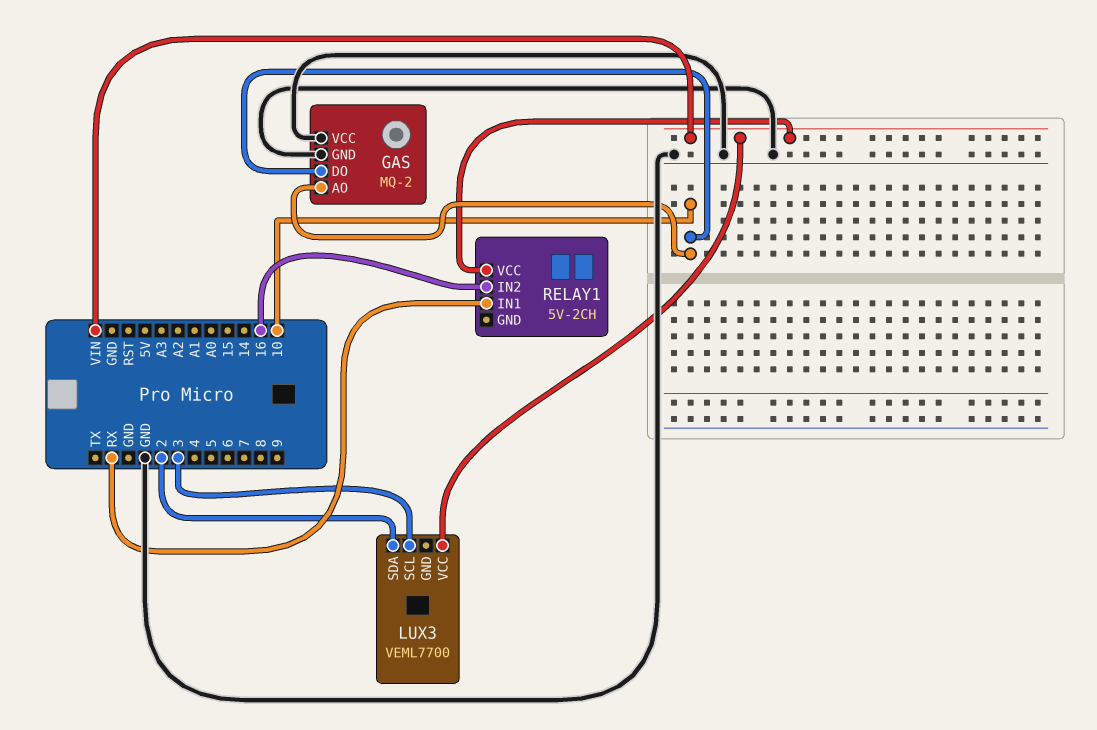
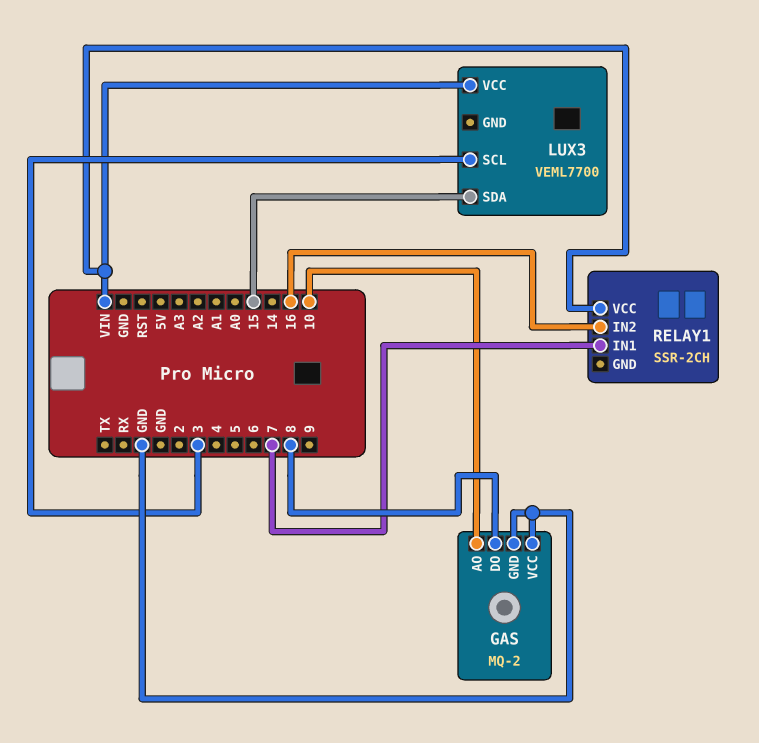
GAS pin DO: 10 -> 8
LUX3 pin SDA: 2 -> 15
RELAY1: 5V-2CH -> SSR-2CH
RELAY1 pin IN1: RX -> 7

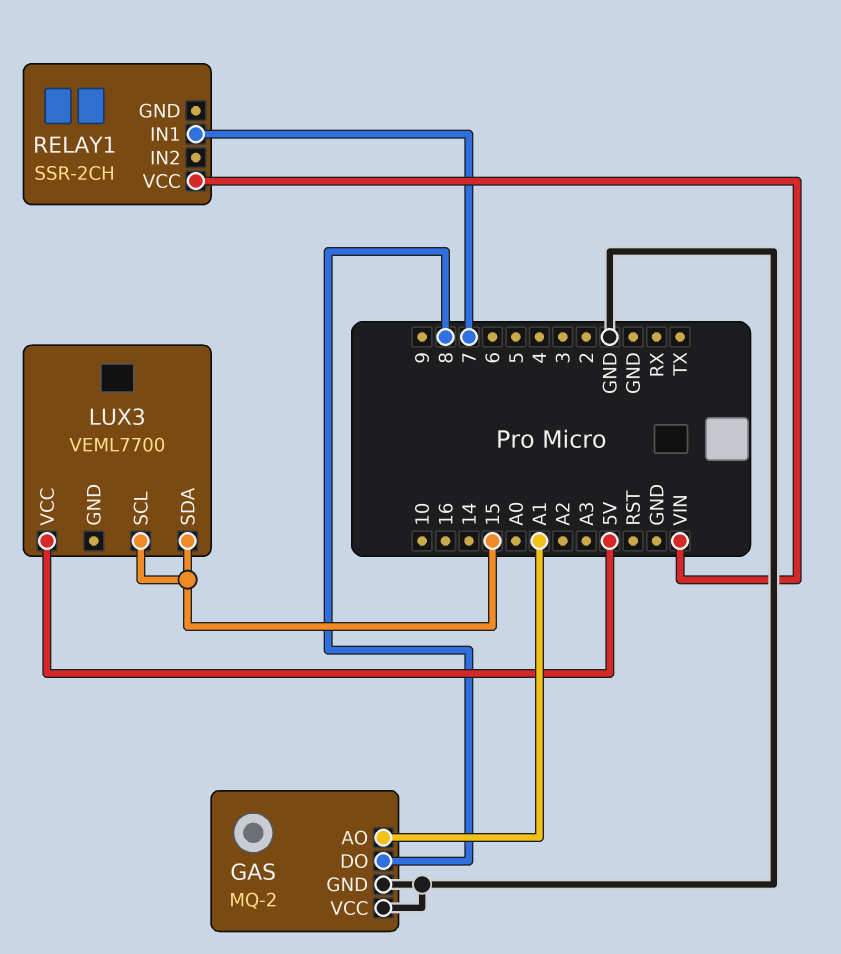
GAS pin AO: 10 -> A1
LUX3 pin SCL: 3 -> 15
LUX3 pin VCC: VIN -> 5V
RELAY1 pin IN2: 16 -> none

